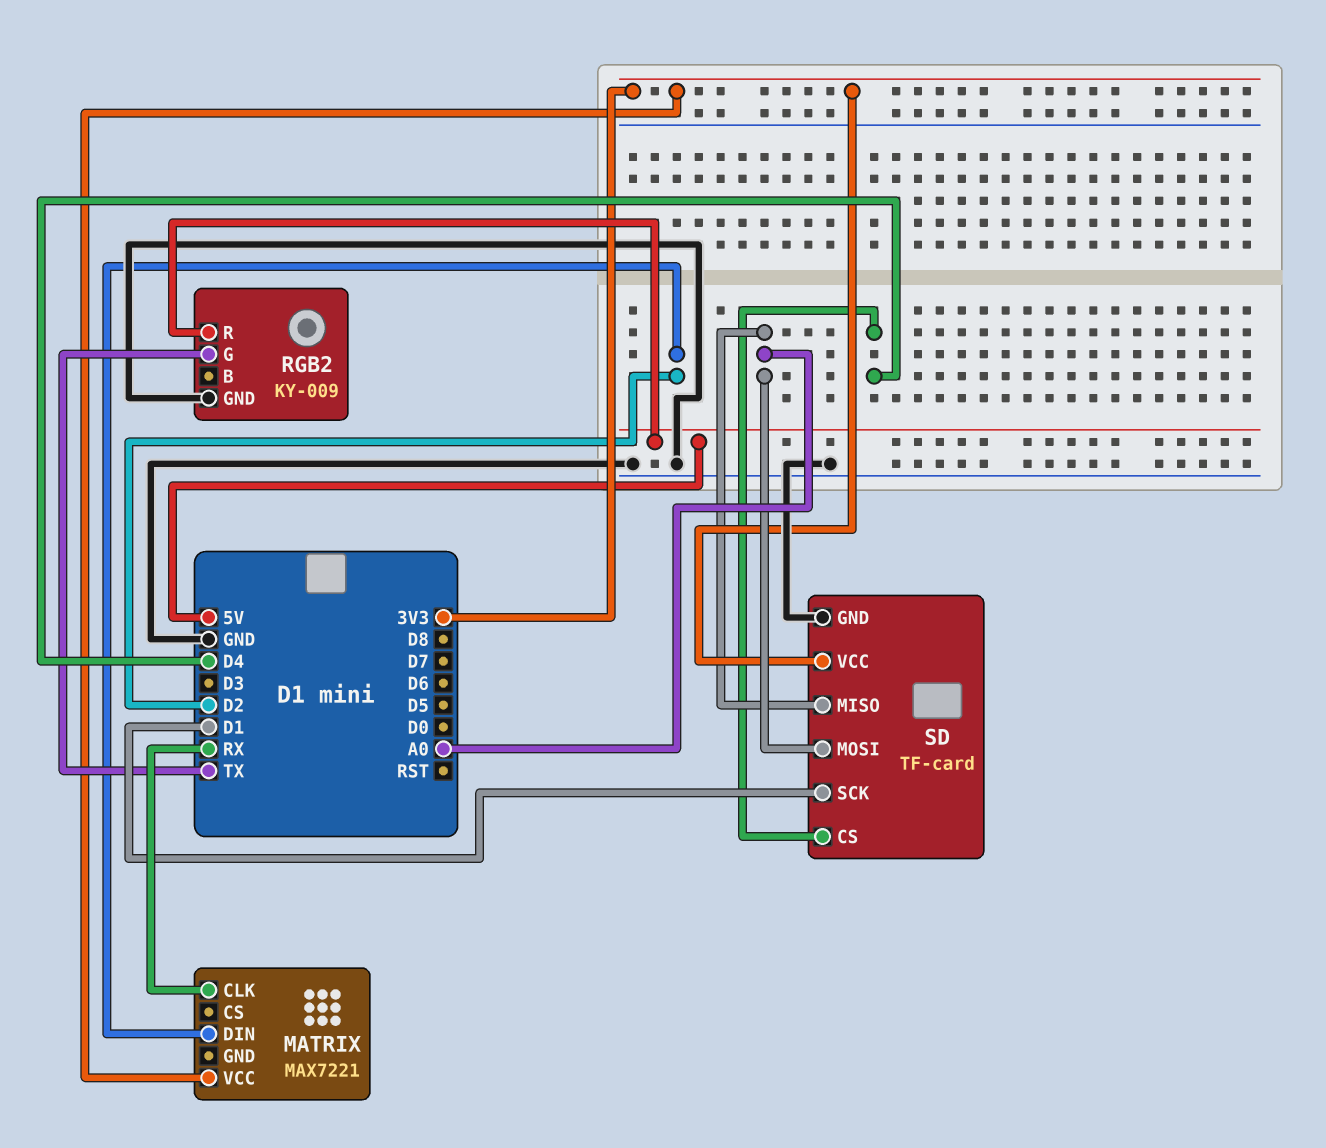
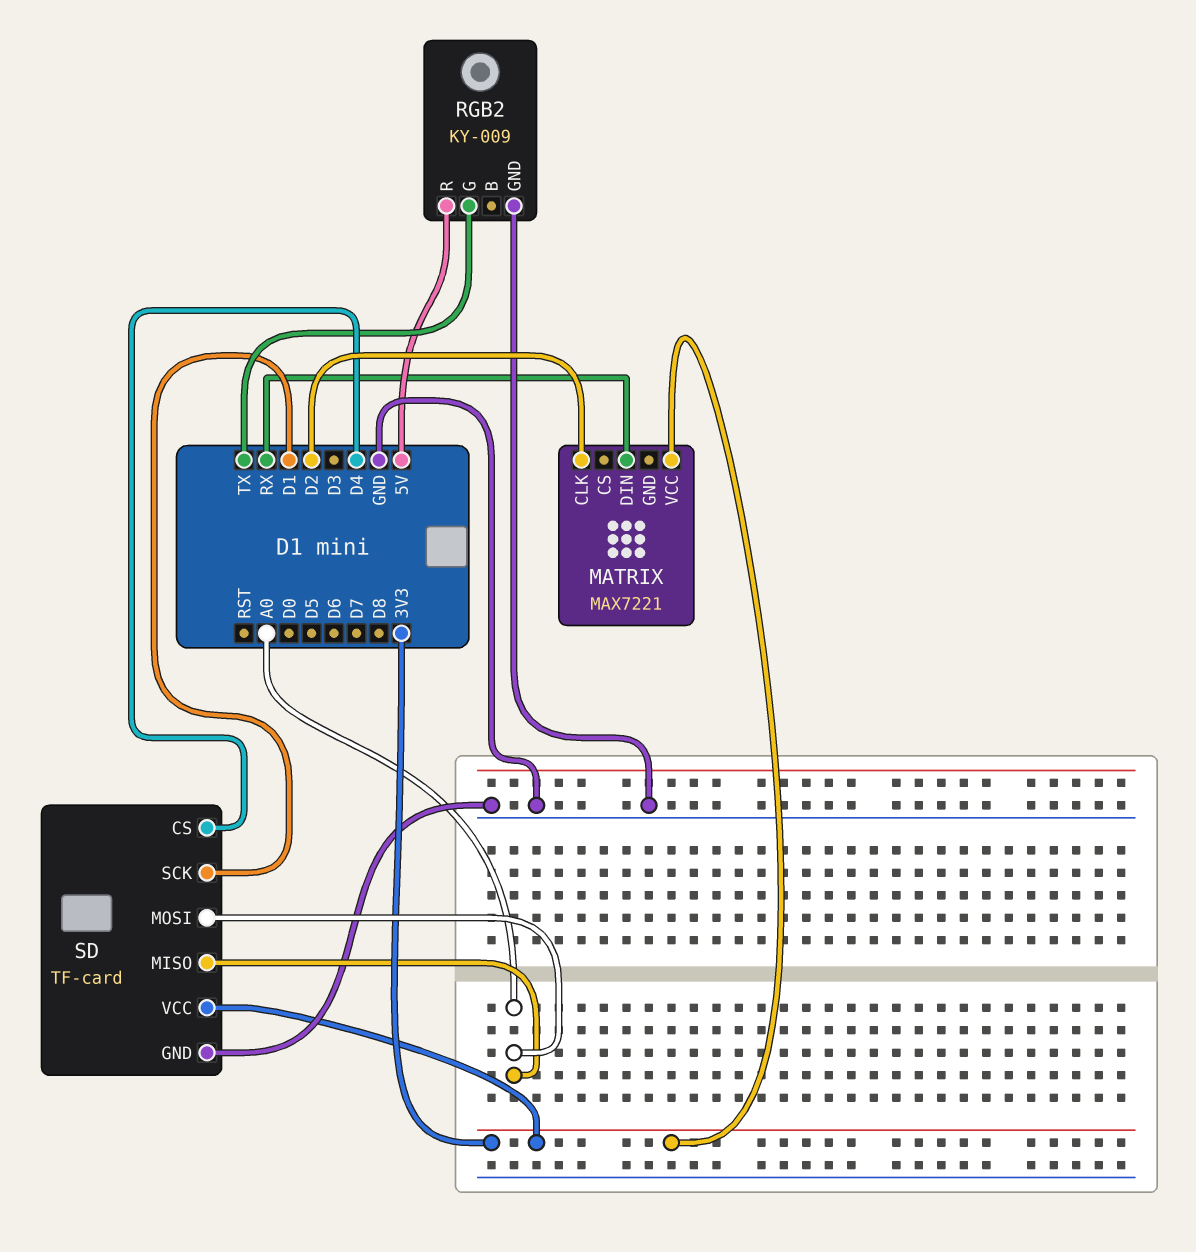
MATRIX pin CLK: RX -> D2
MATRIX pin DIN: D2 -> RX

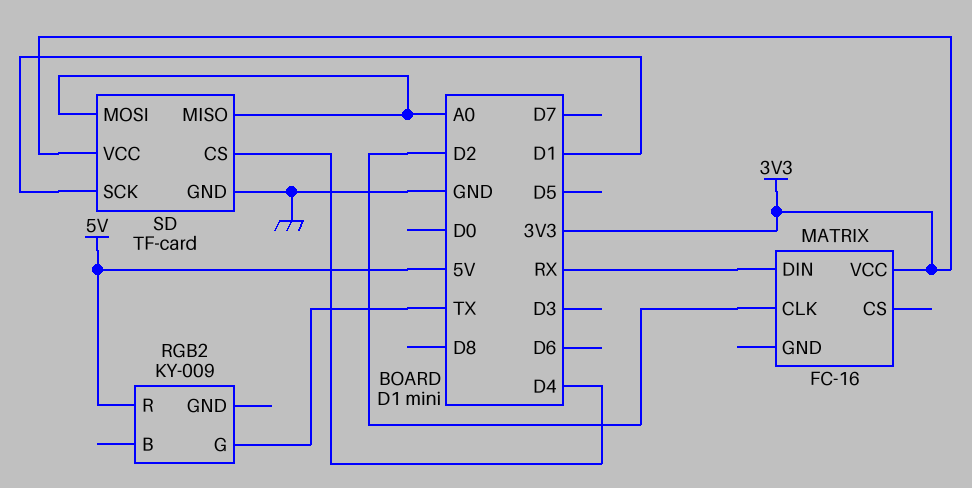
MATRIX: MAX7221 -> FC-16
RGB2 pin GND: GND -> none

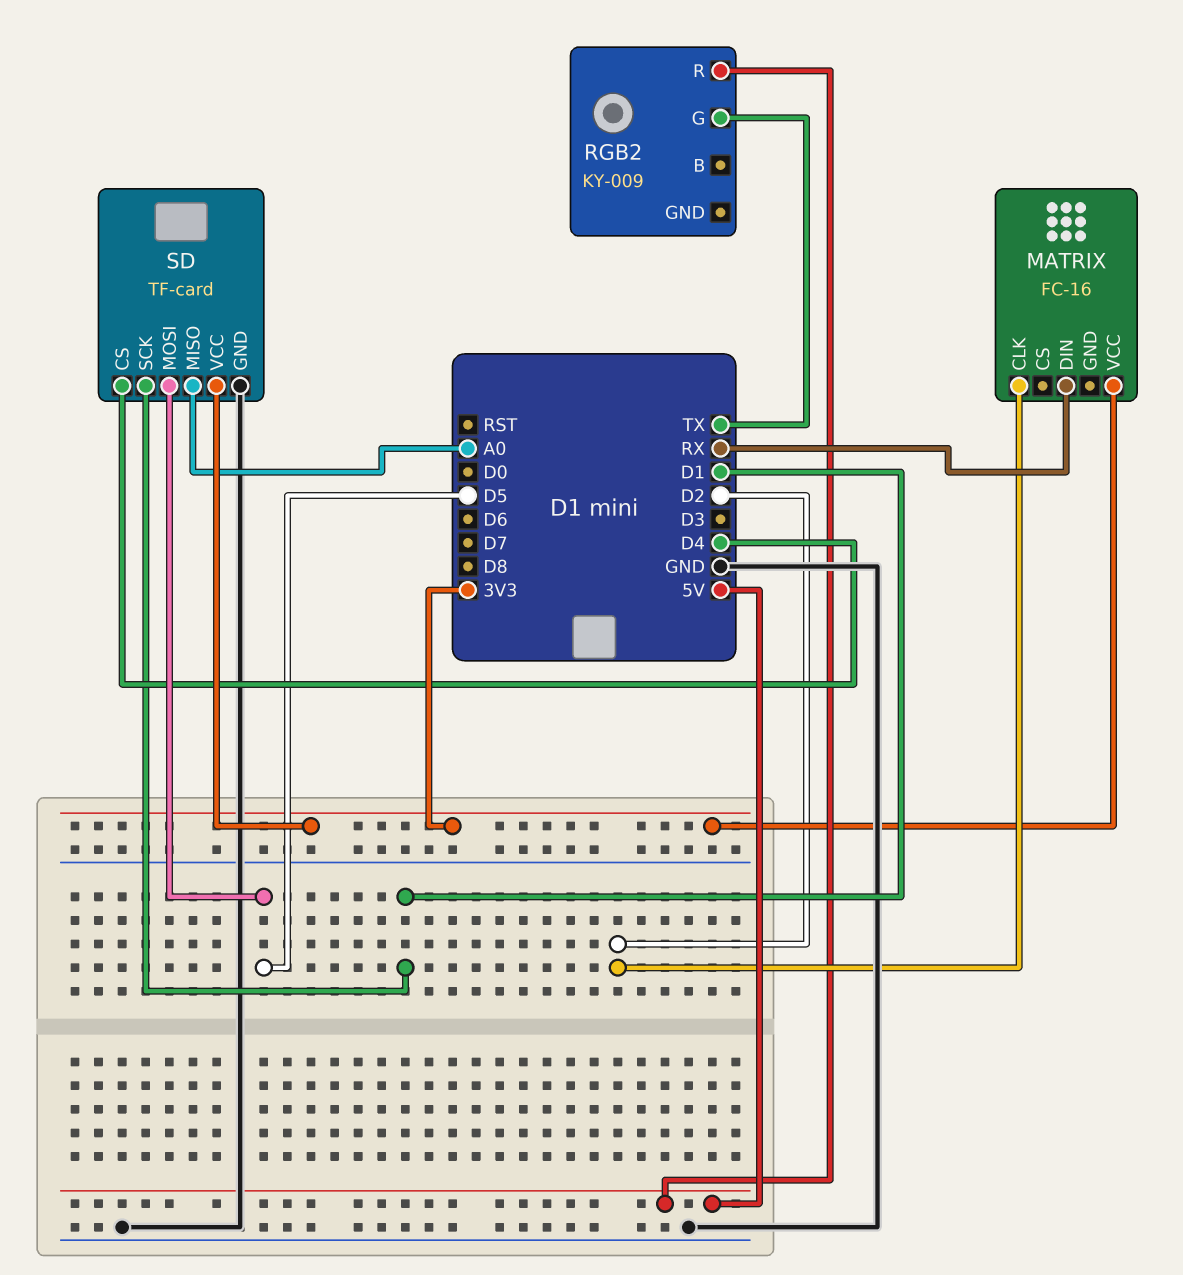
SD pin MOSI: A0 -> D5

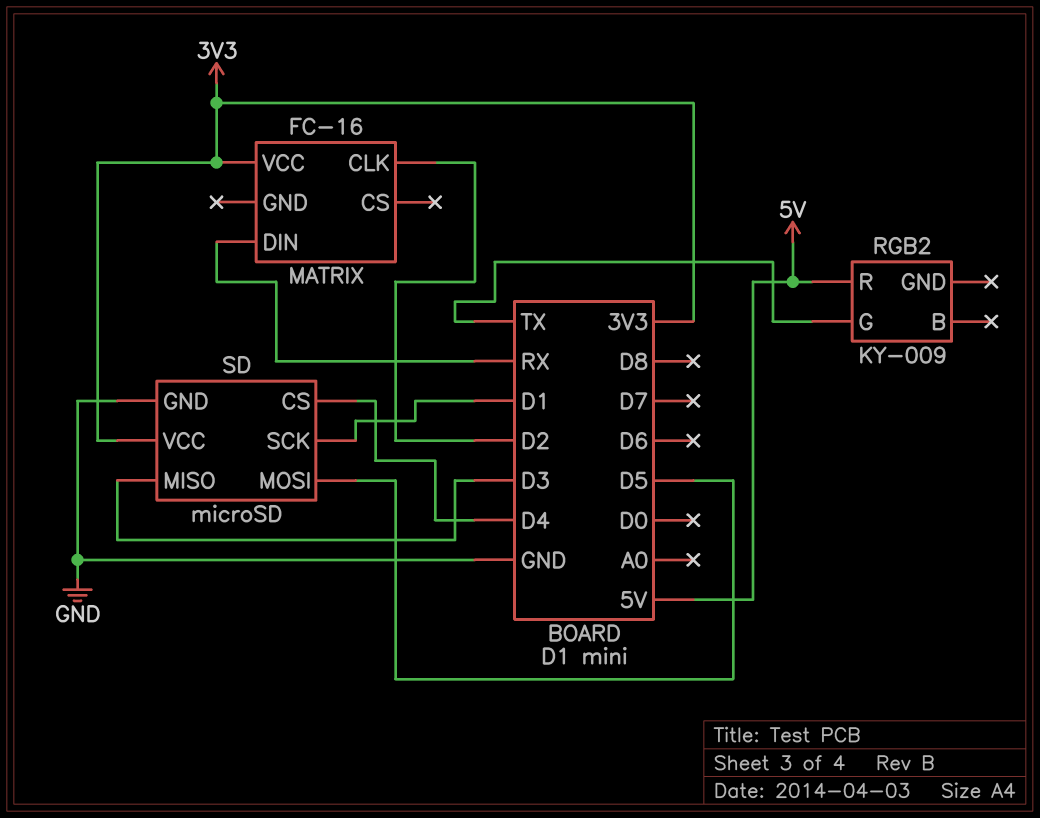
SD: TF-card -> microSD
SD pin MISO: A0 -> D3

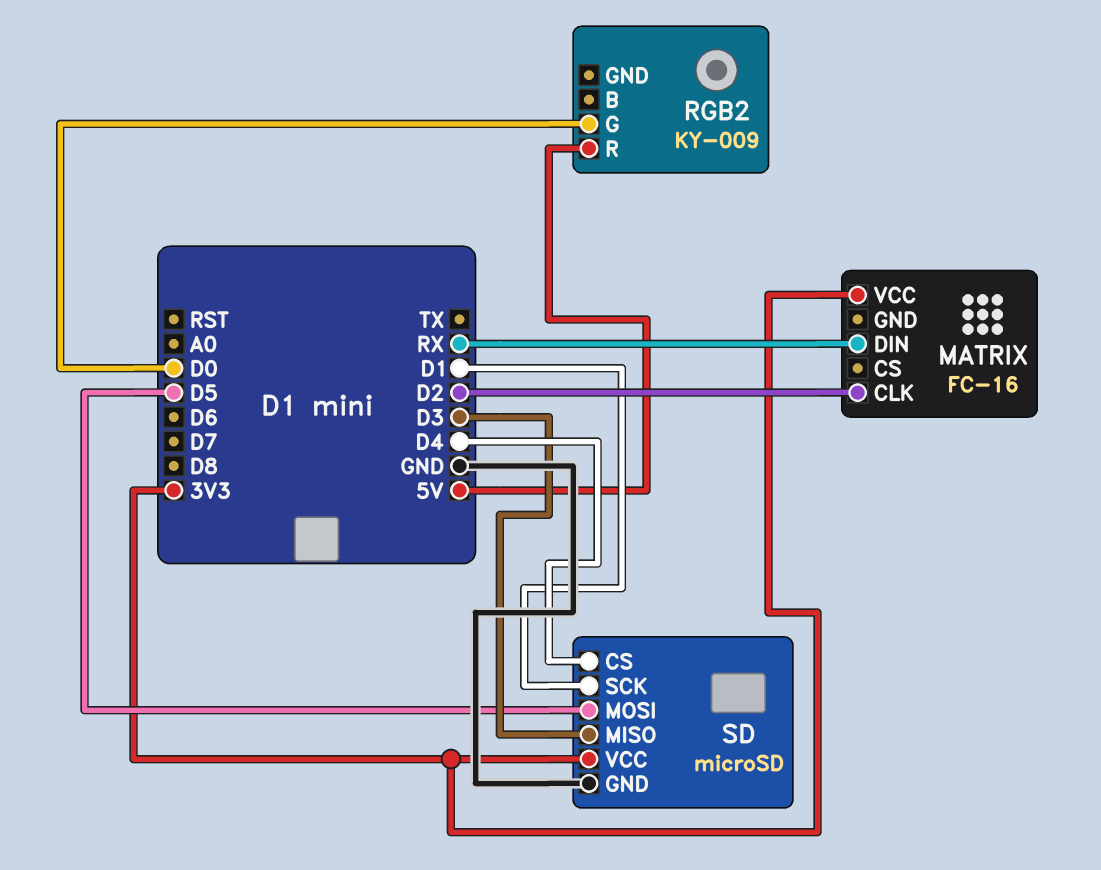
RGB2 pin G: TX -> D0

